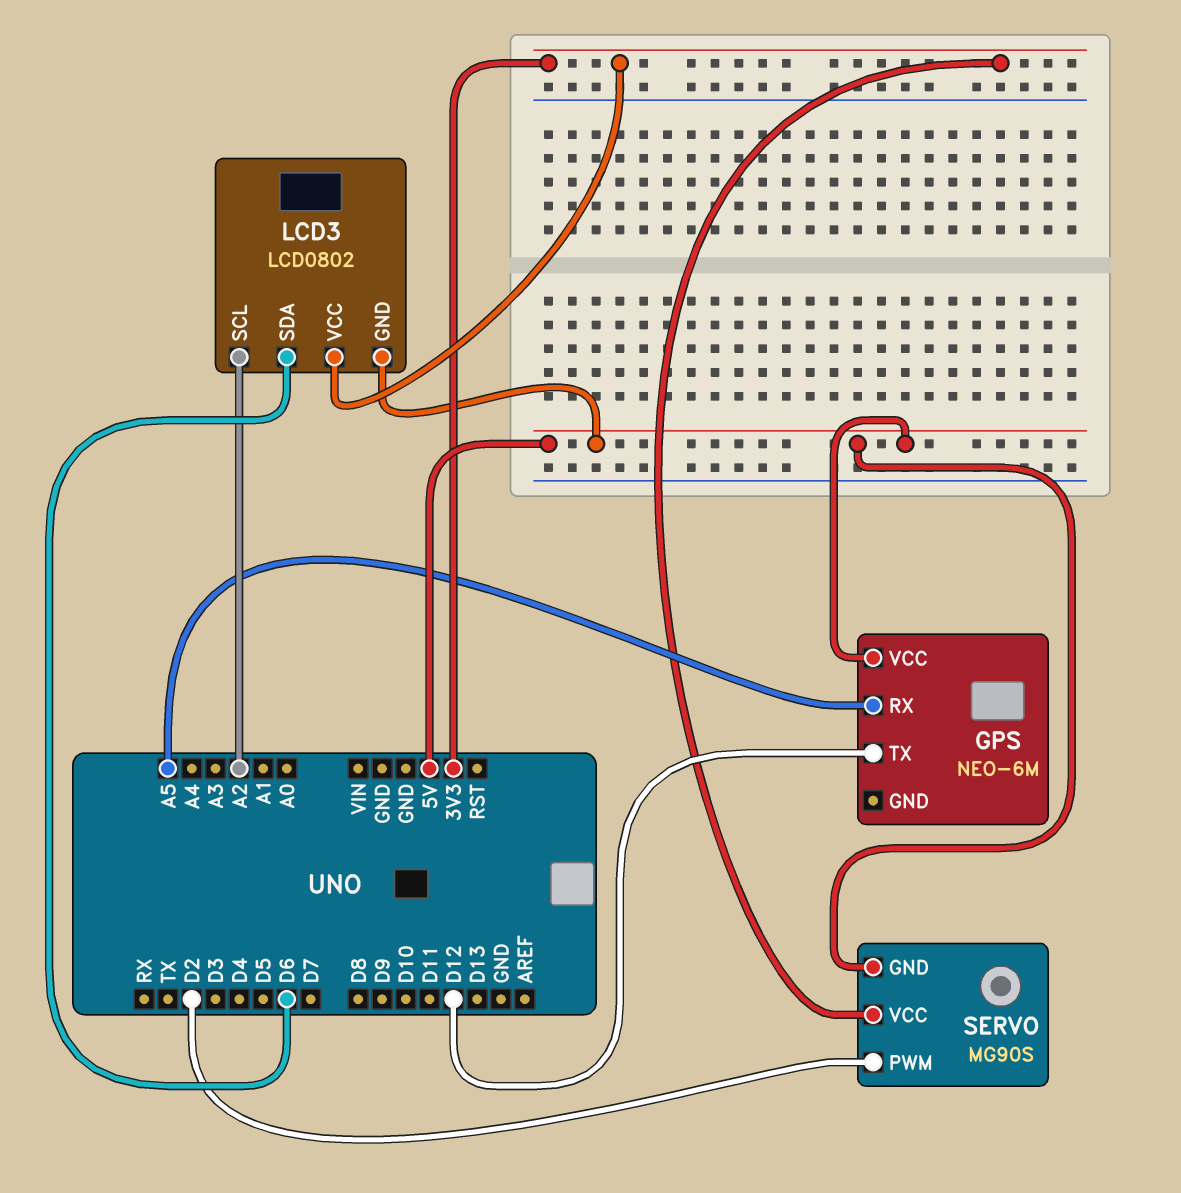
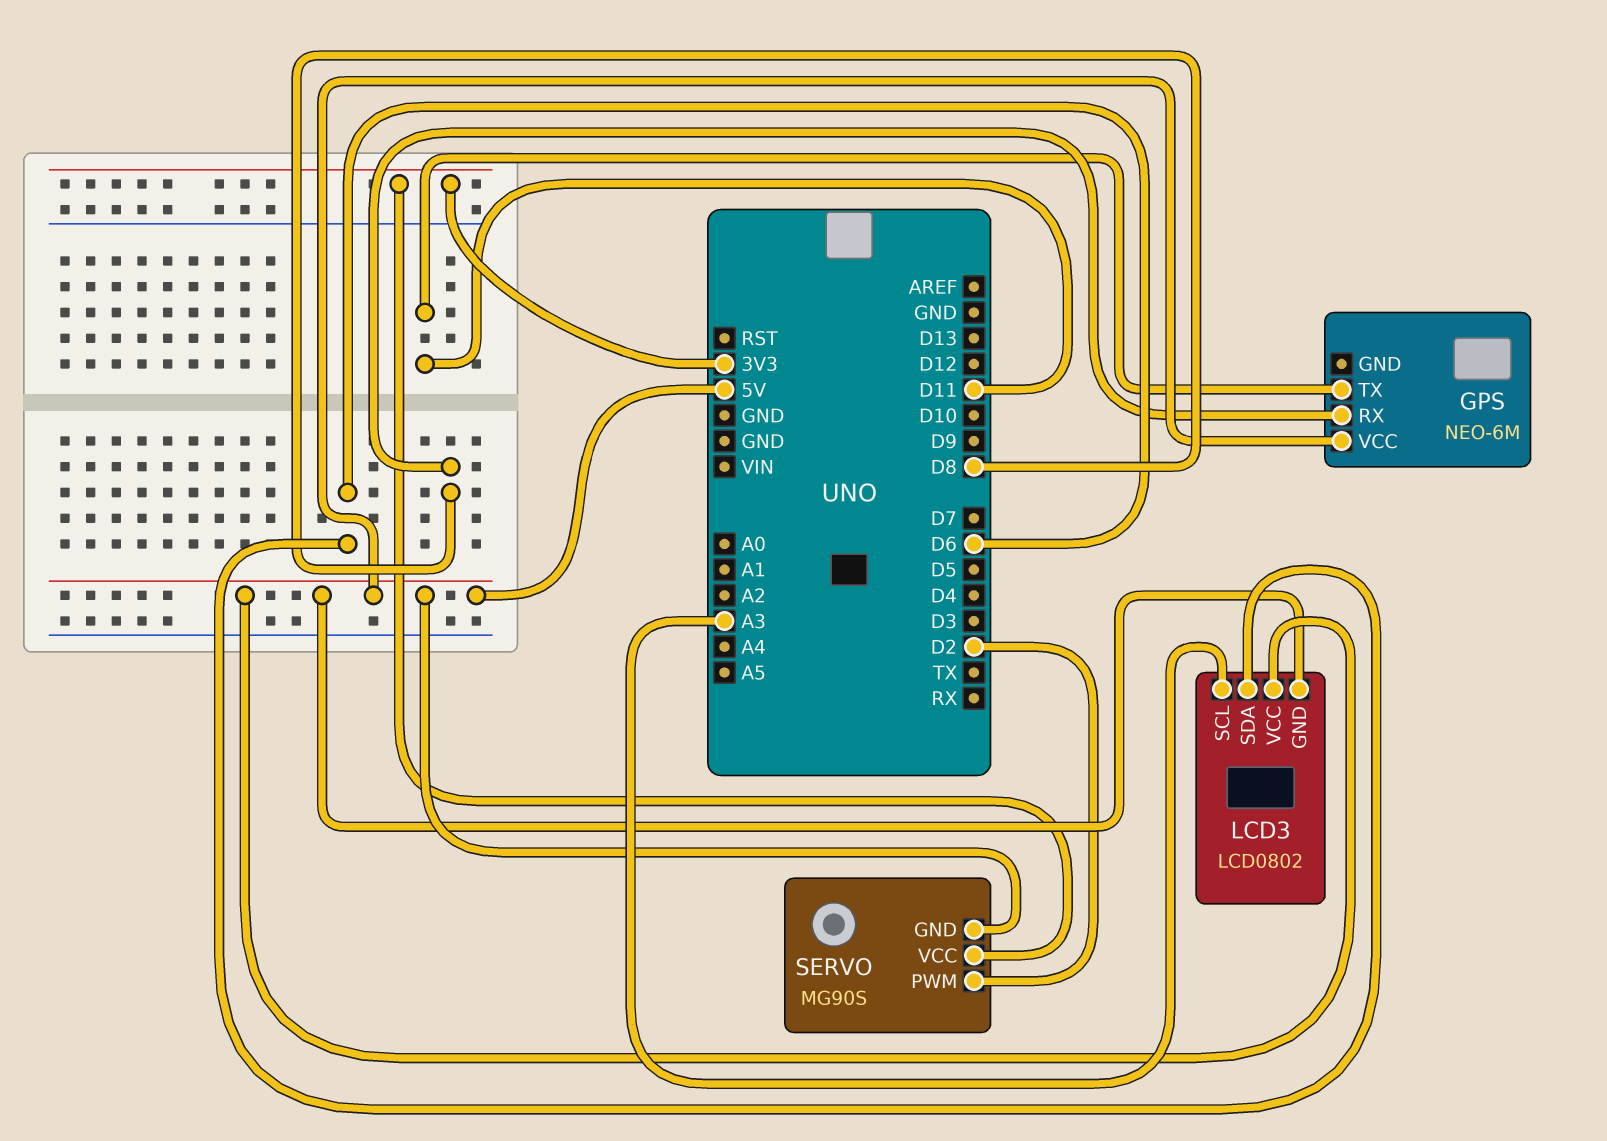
GPS pin RX: A5 -> D8
GPS pin TX: D12 -> D11
LCD3 pin SCL: A2 -> A3
LCD3 pin VCC: 3V3 -> 5V

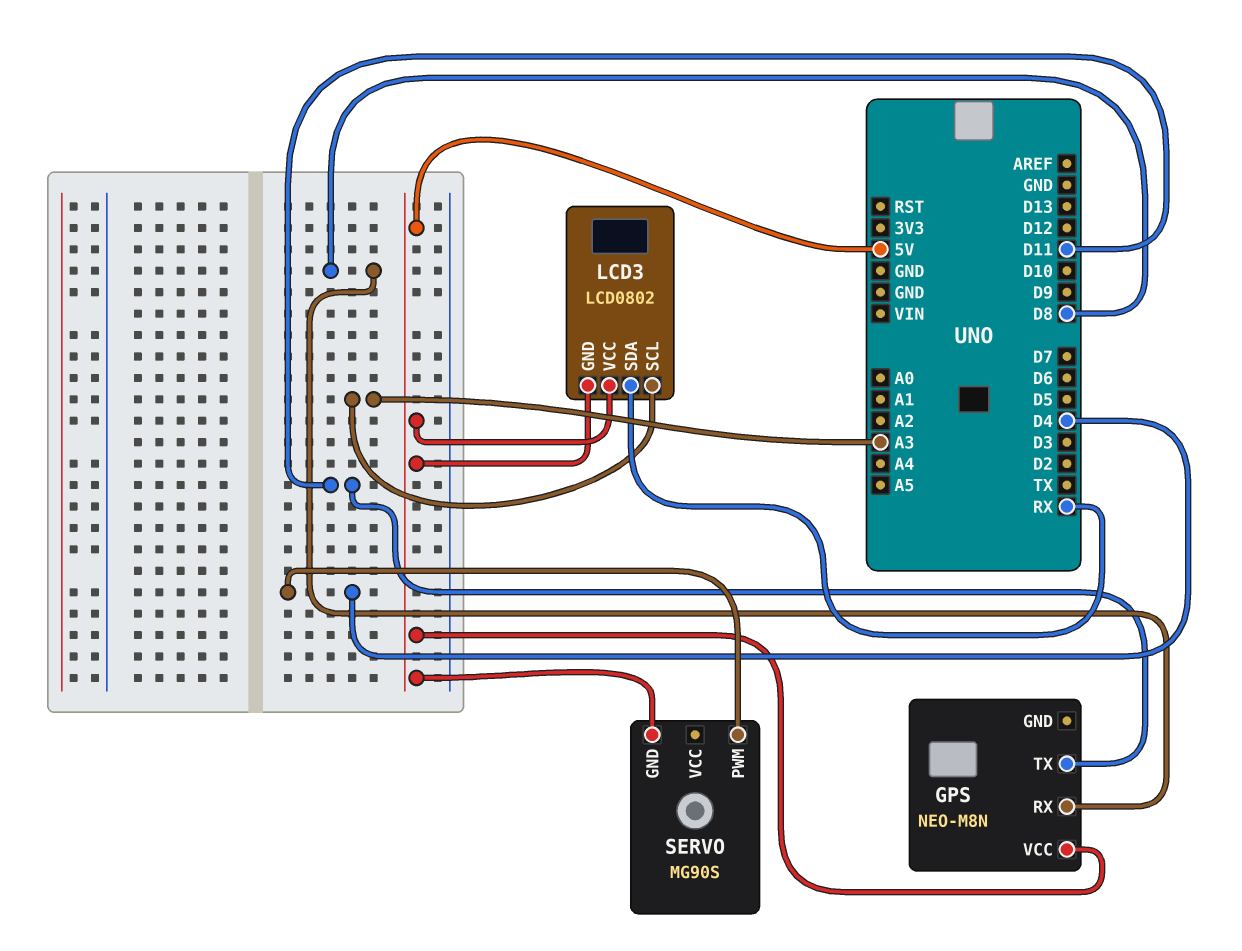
GPS: NEO-6M -> NEO-M8N
LCD3 pin SDA: D6 -> RX
SERVO pin PWM: D2 -> D4
SERVO pin VCC: 3V3 -> none

